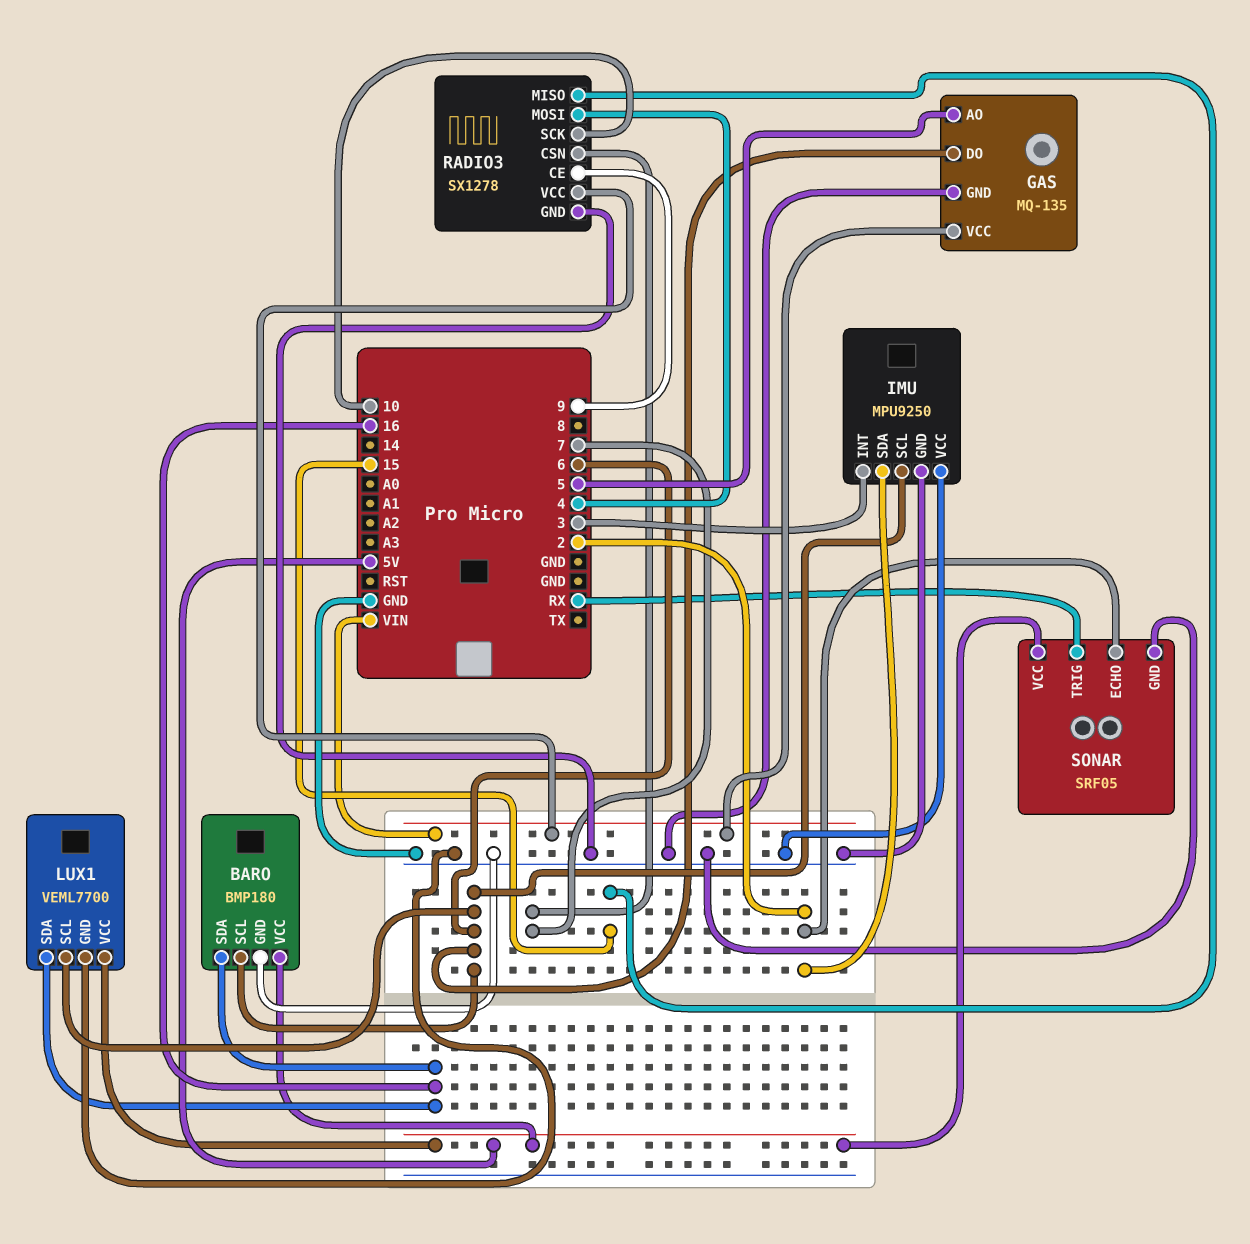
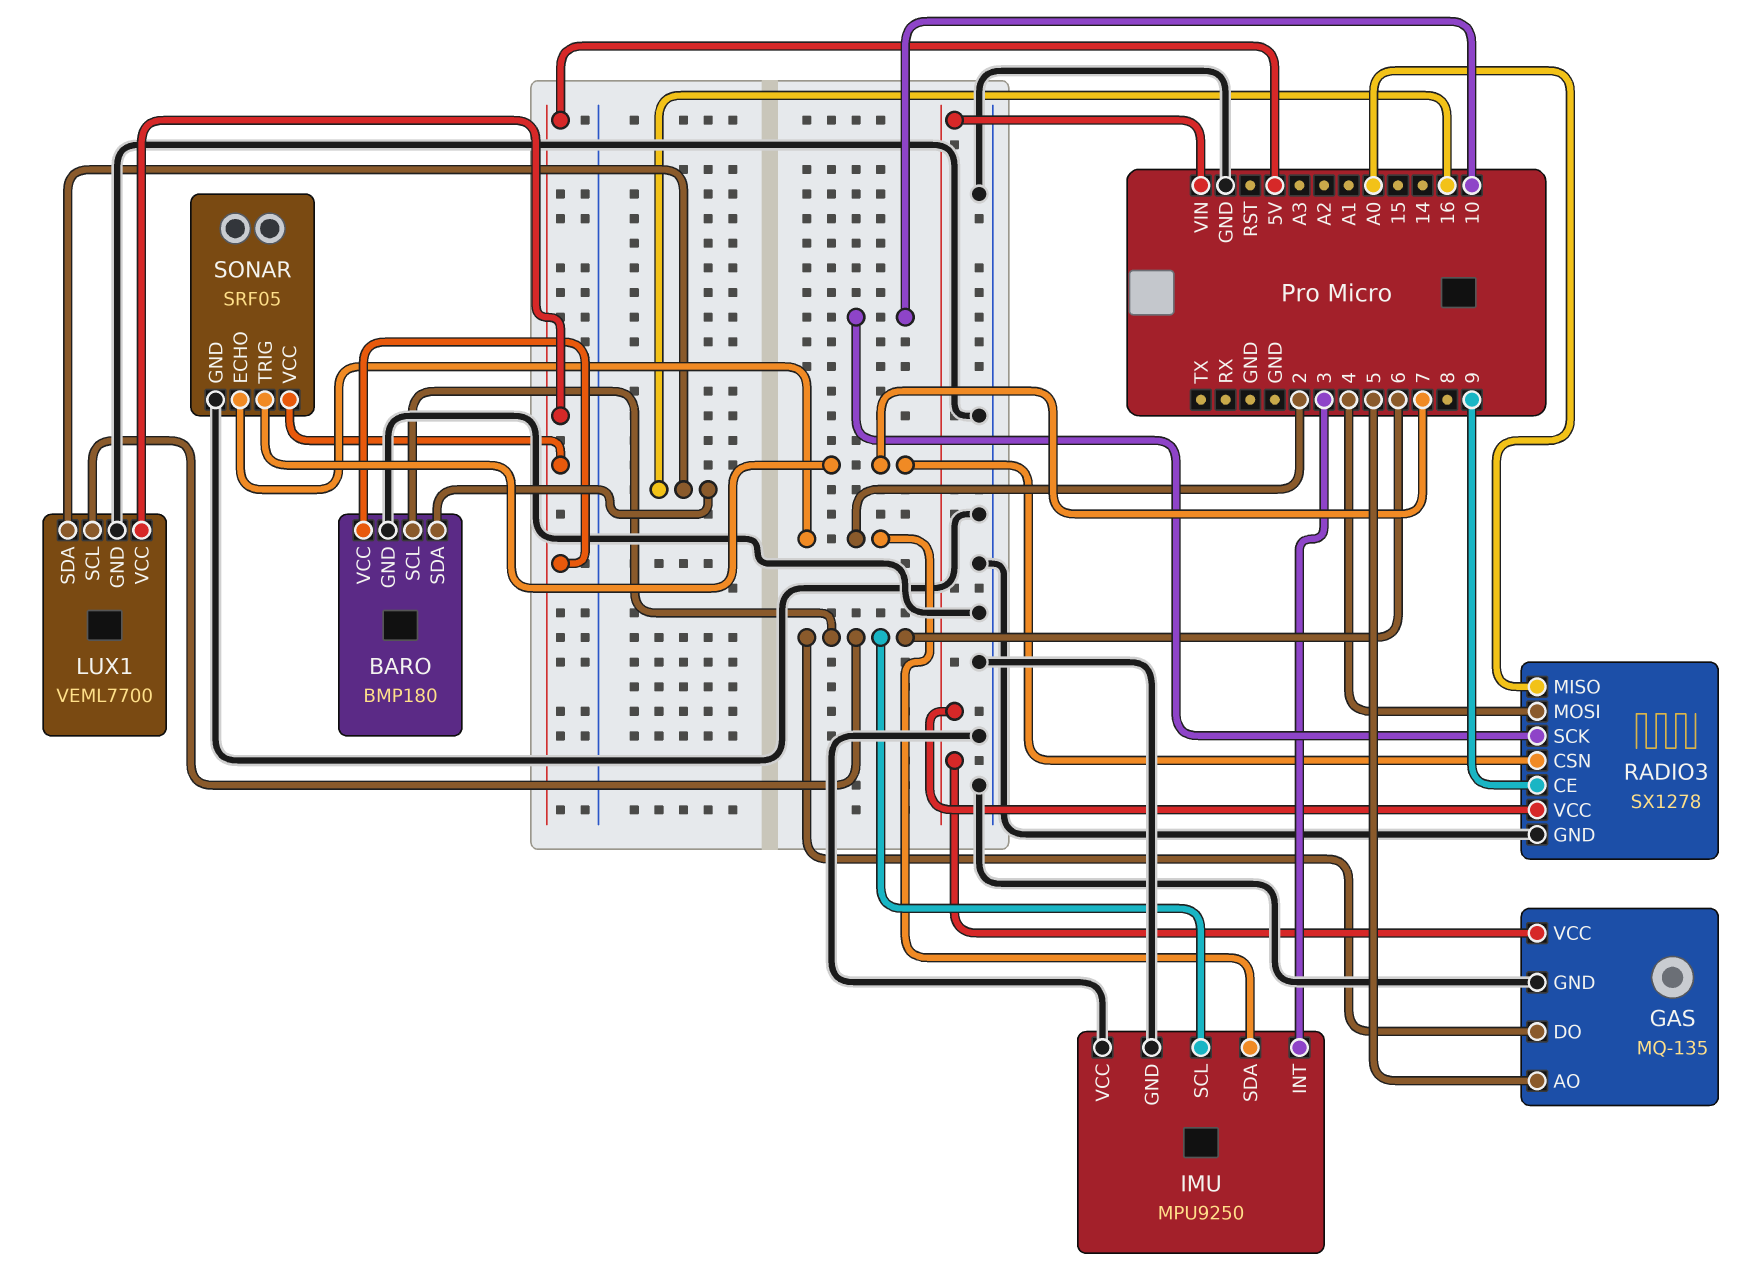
RADIO3 pin MISO: 15 -> A0
SONAR pin TRIG: RX -> 7

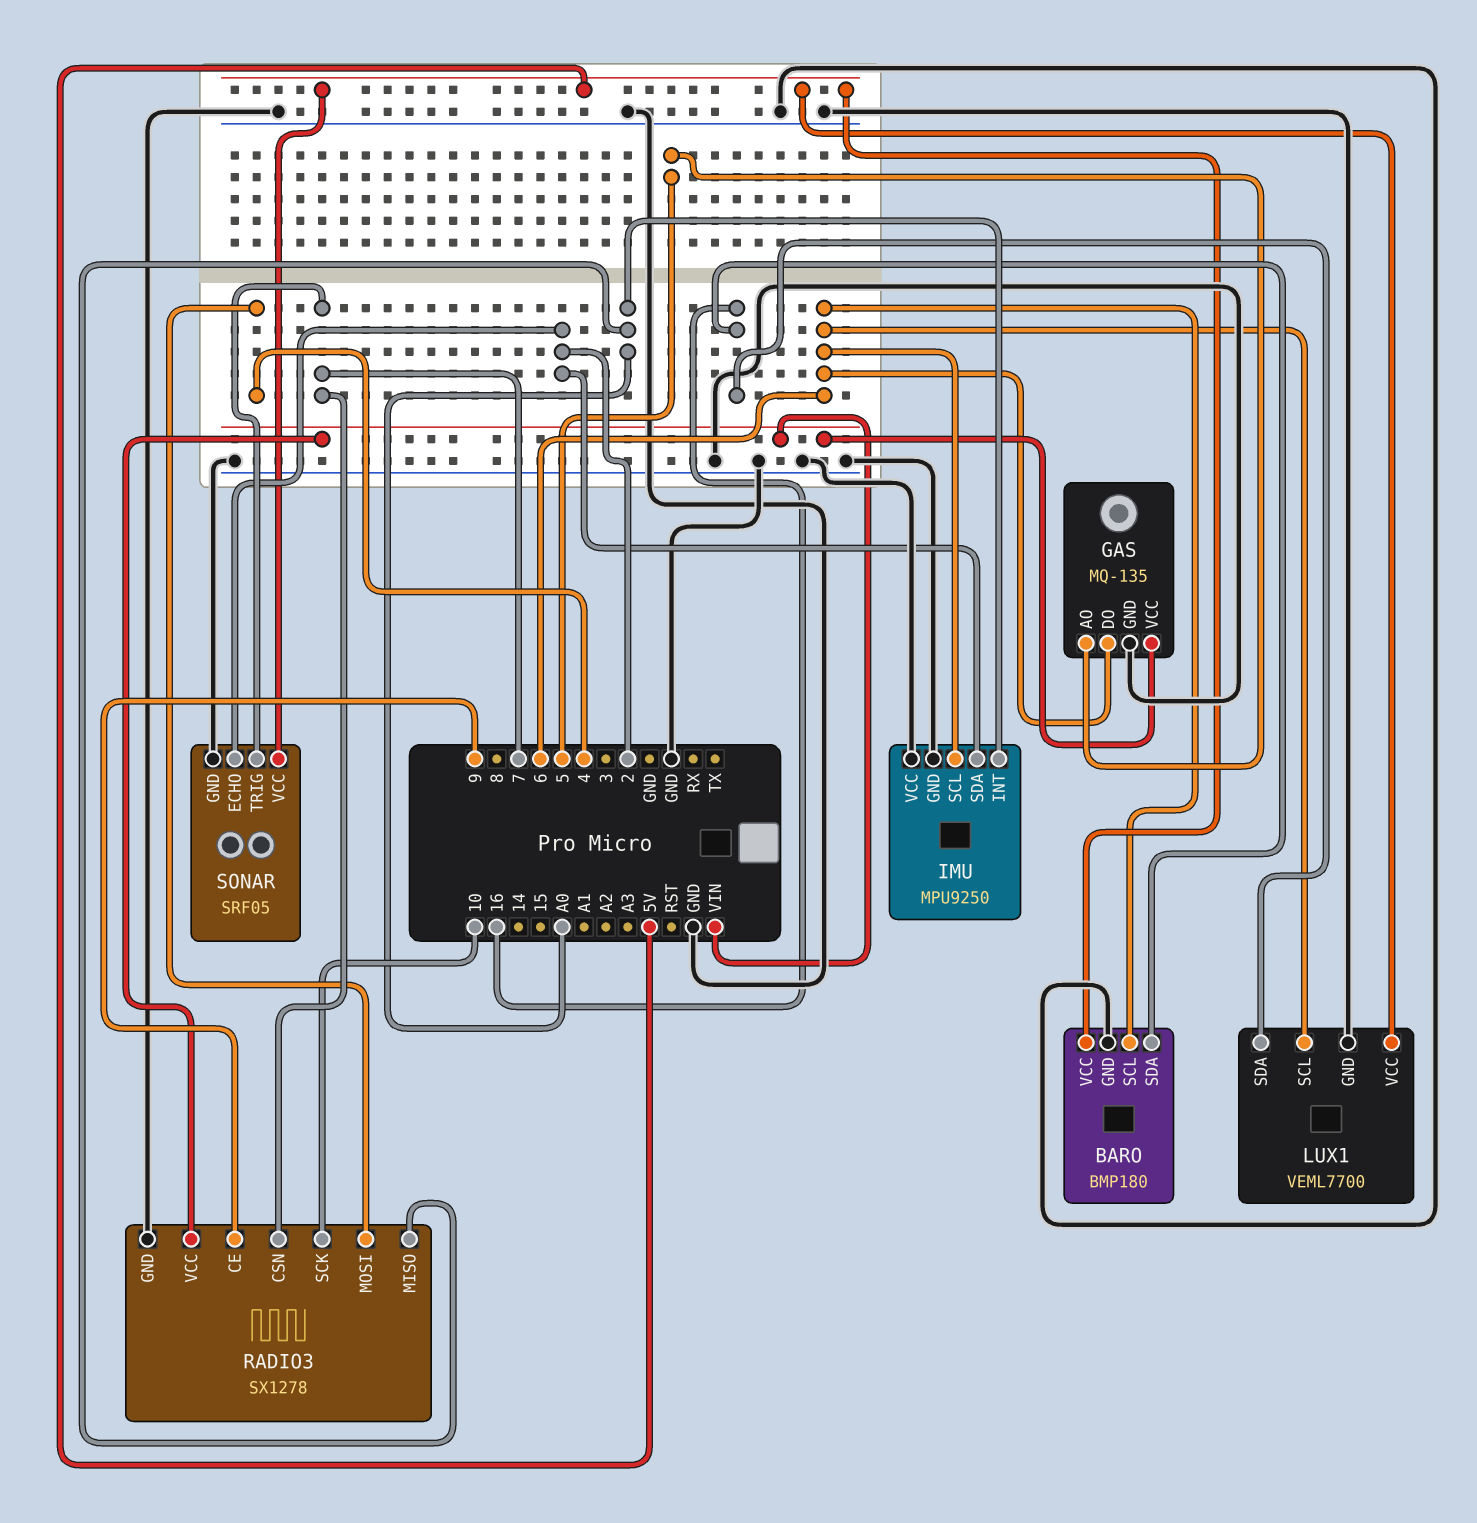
IMU pin INT: 3 -> A0

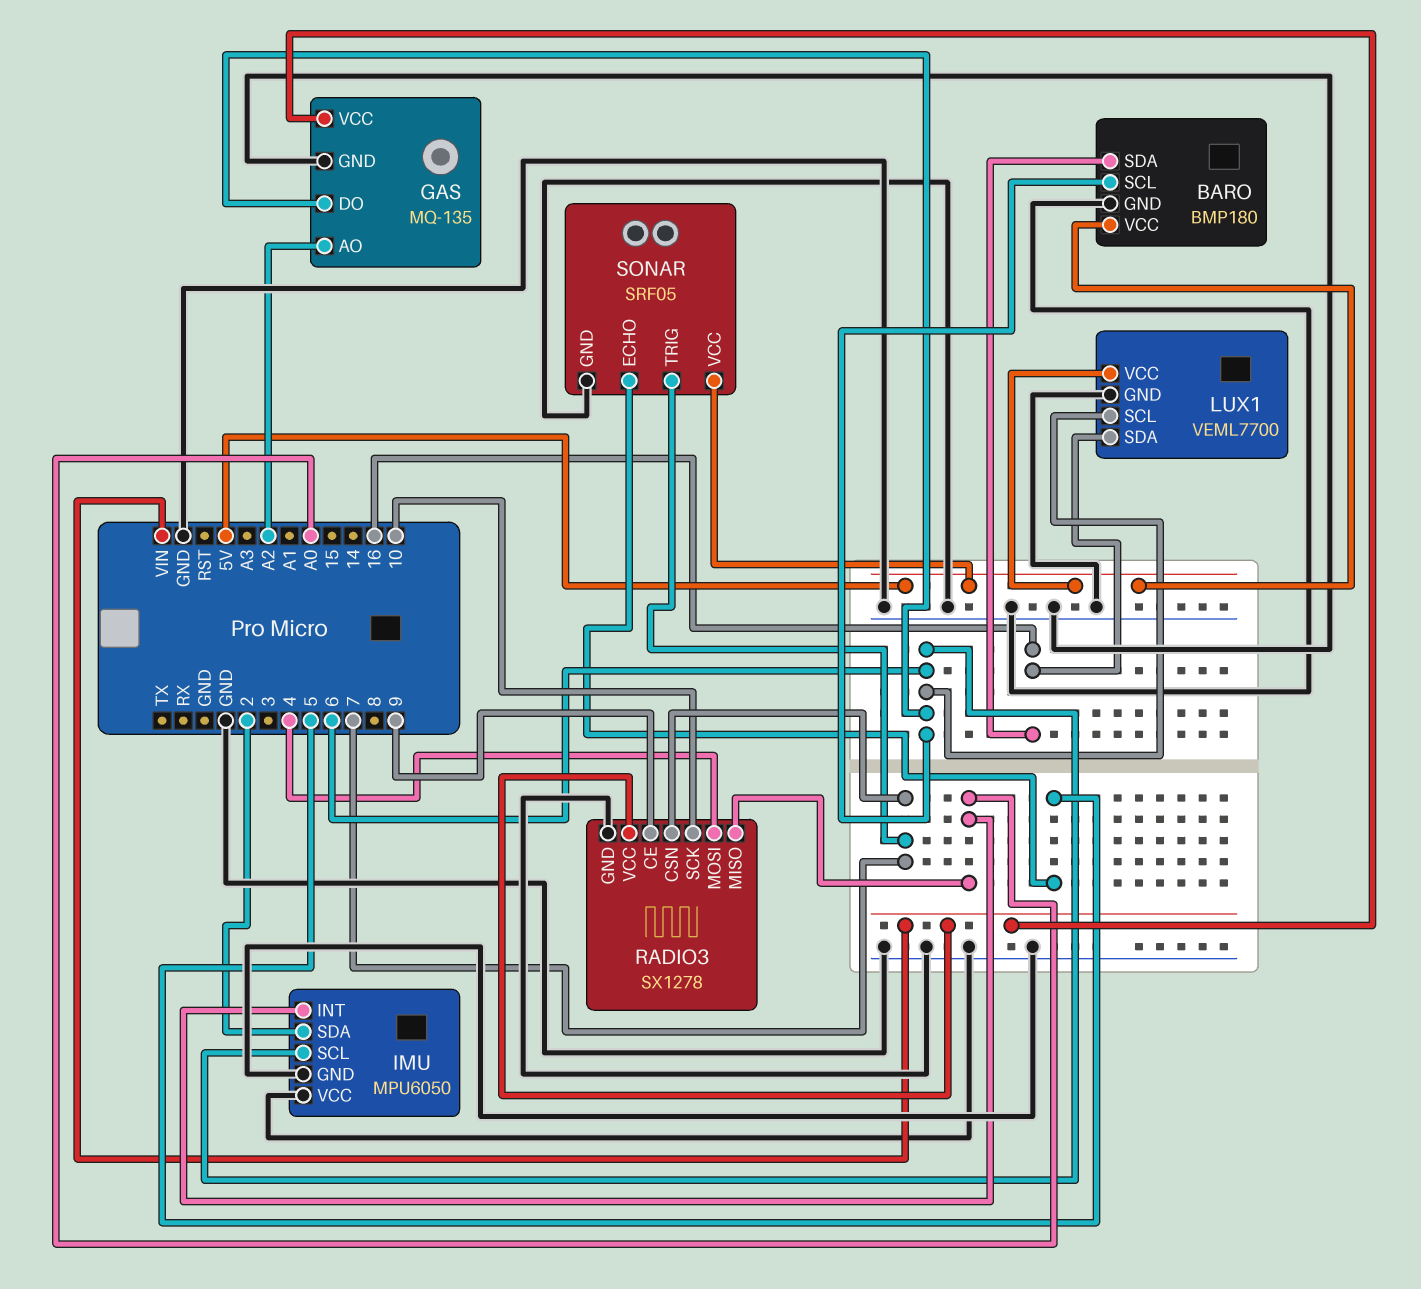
GAS pin AO: 5 -> A2
IMU: MPU9250 -> MPU6050
SONAR pin ECHO: 2 -> 5

